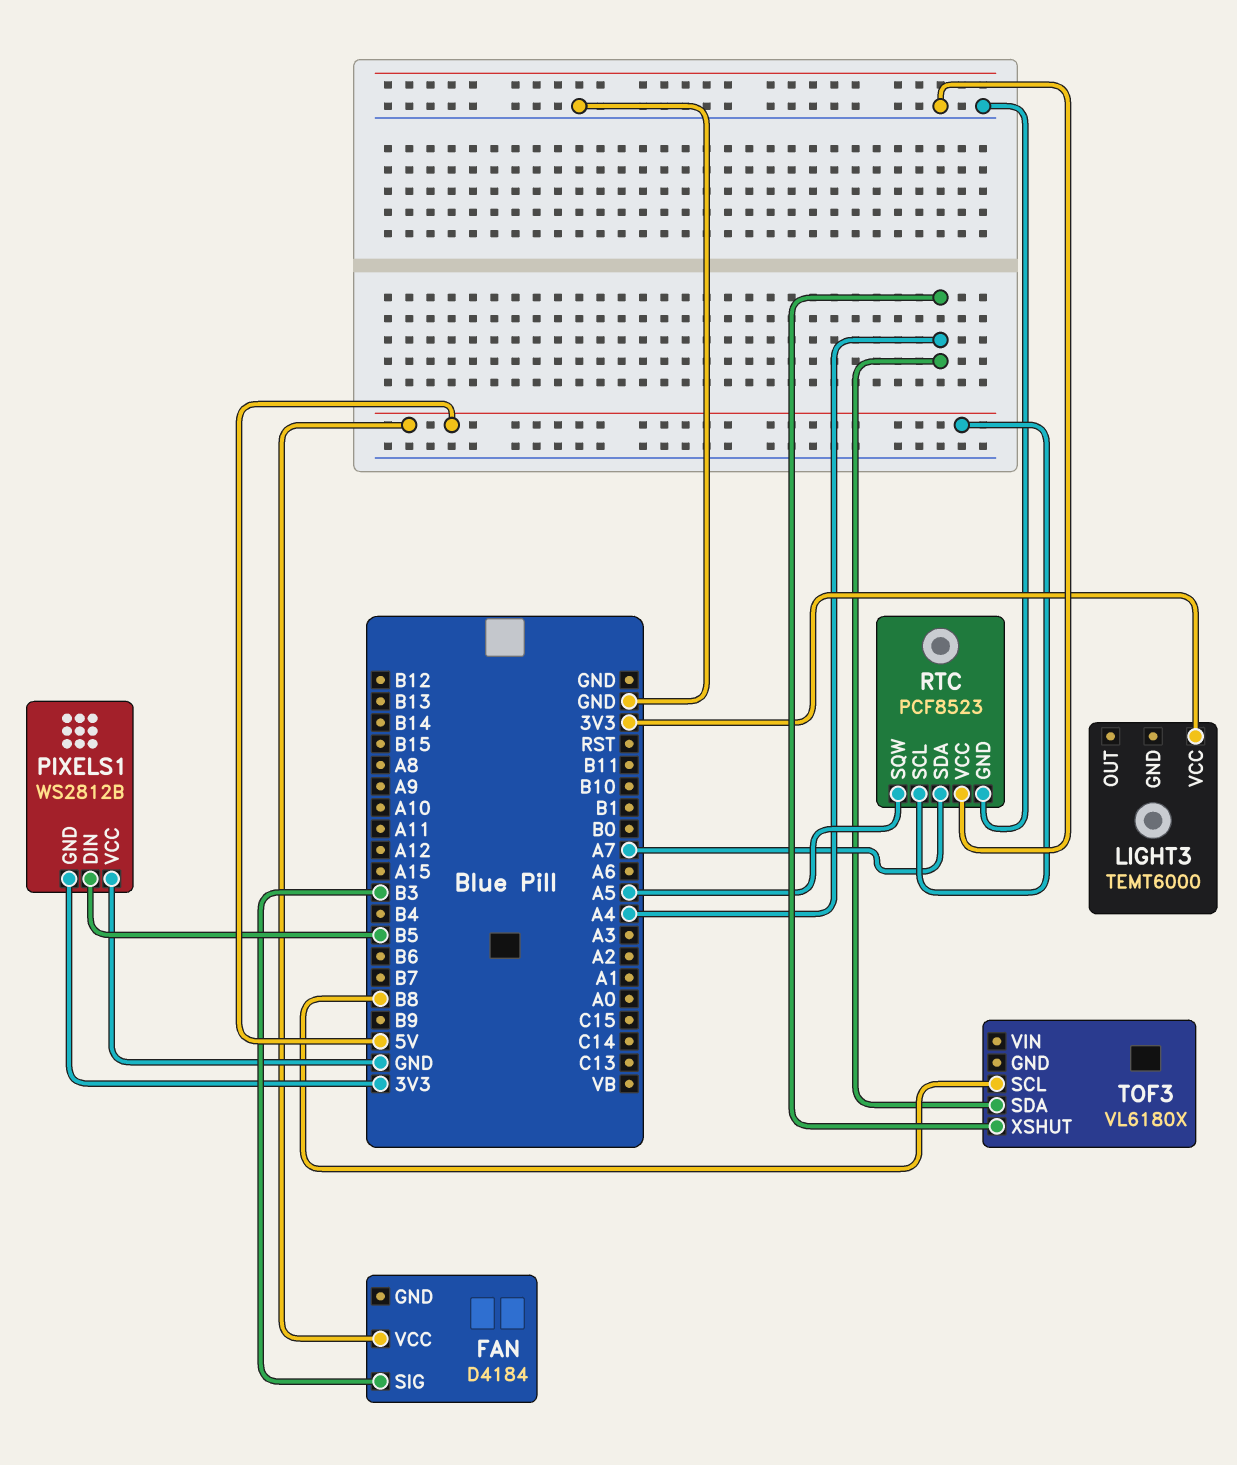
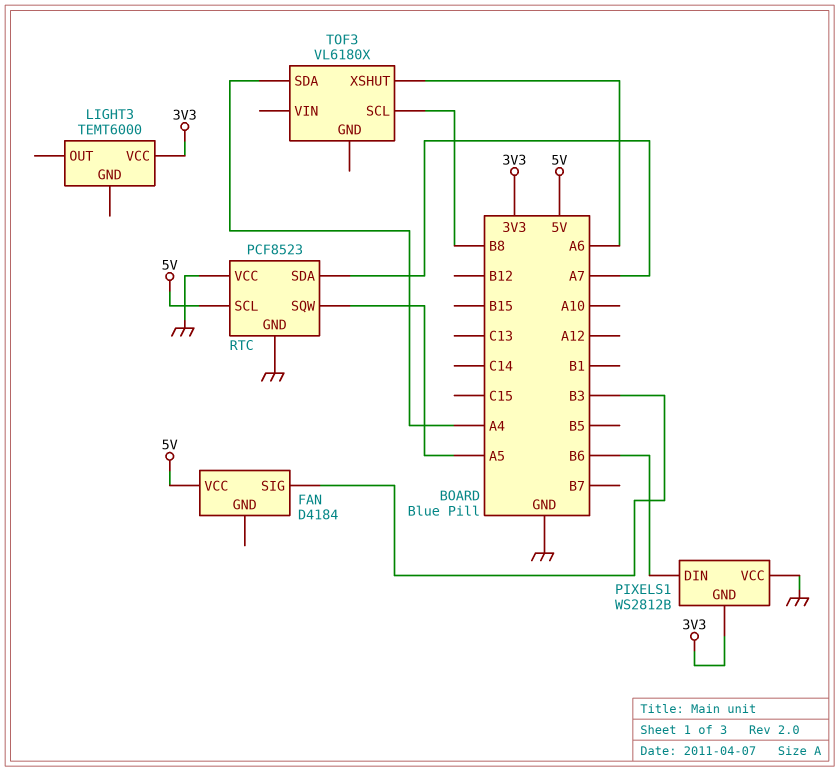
PIXELS1 pin DIN: B5 -> B6
TOF3 pin XSHUT: A4 -> A6

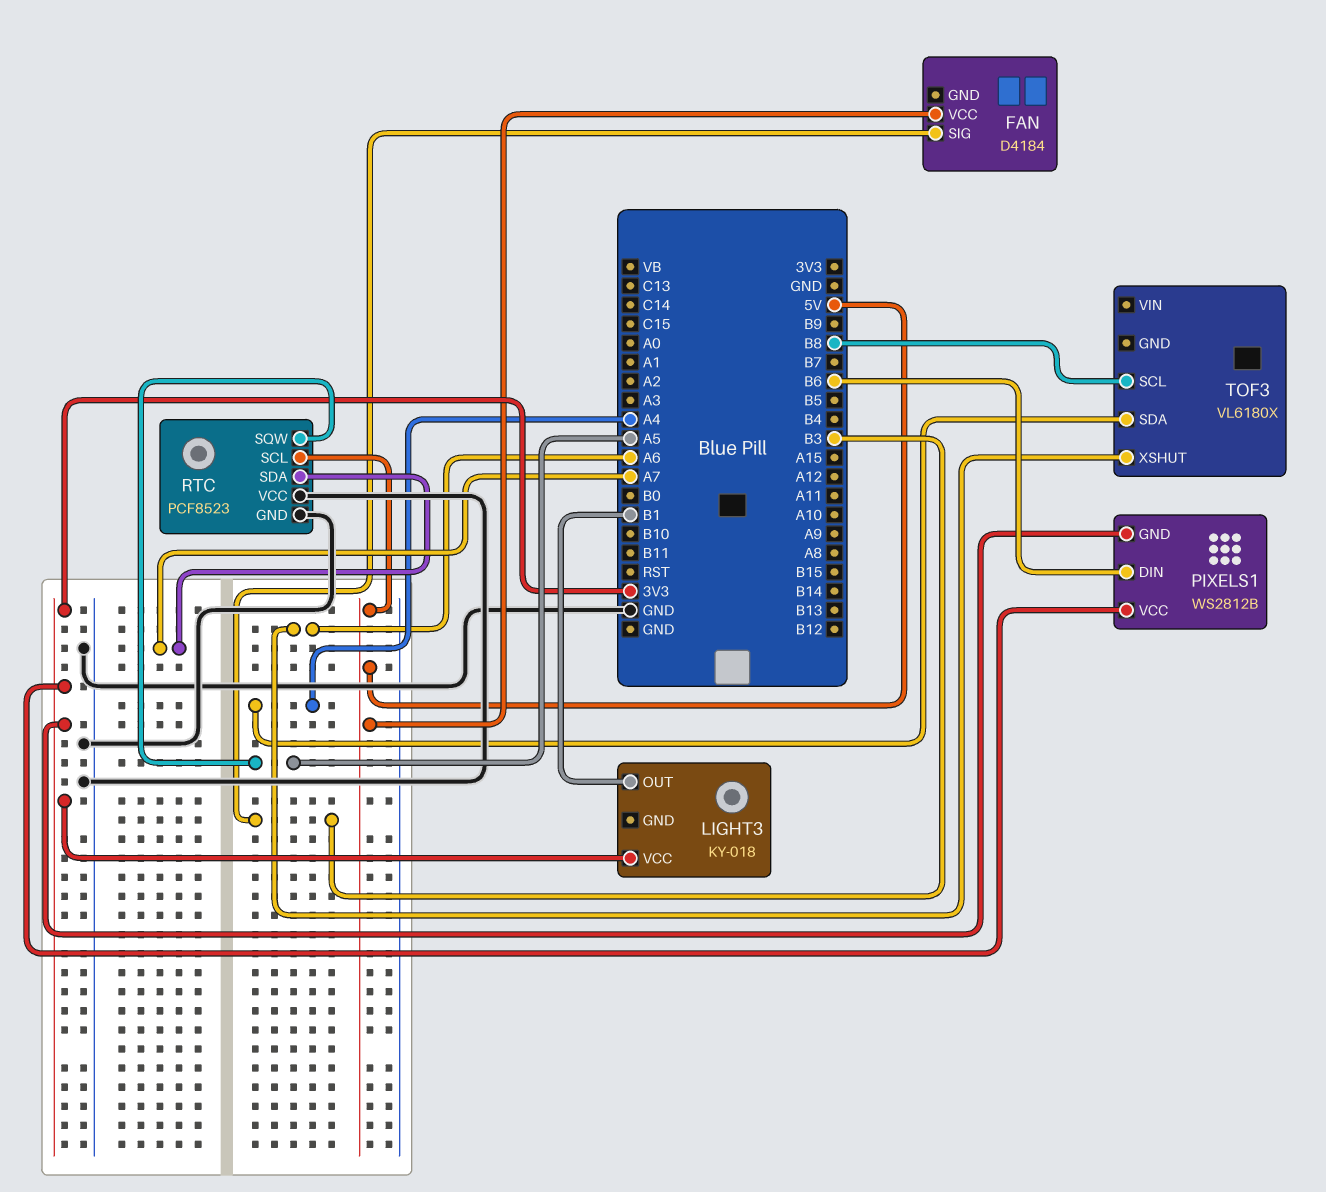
LIGHT3: TEMT6000 -> KY-018
LIGHT3 pin OUT: none -> B1
PIXELS1 pin VCC: GND -> 3V3

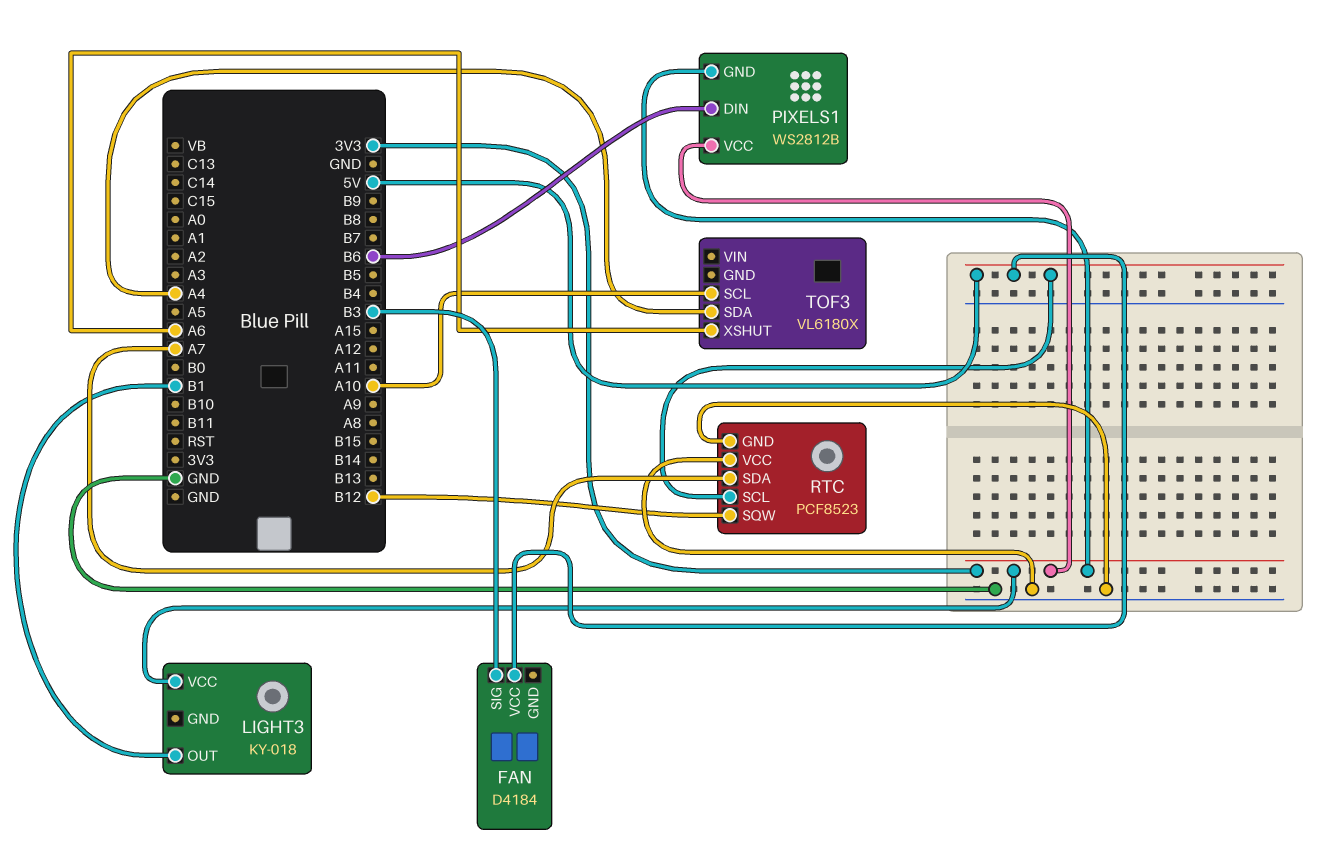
RTC pin SQW: A5 -> B12
TOF3 pin SCL: B8 -> A10

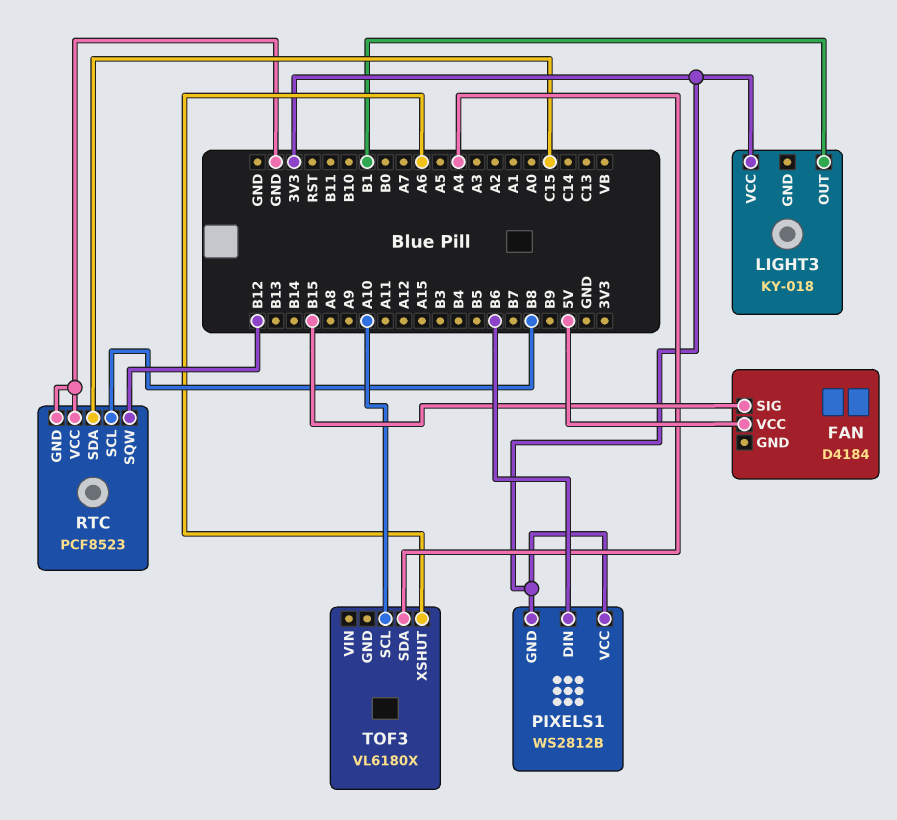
FAN pin SIG: B3 -> B15
RTC pin SCL: 5V -> B8
RTC pin SDA: A7 -> C15

